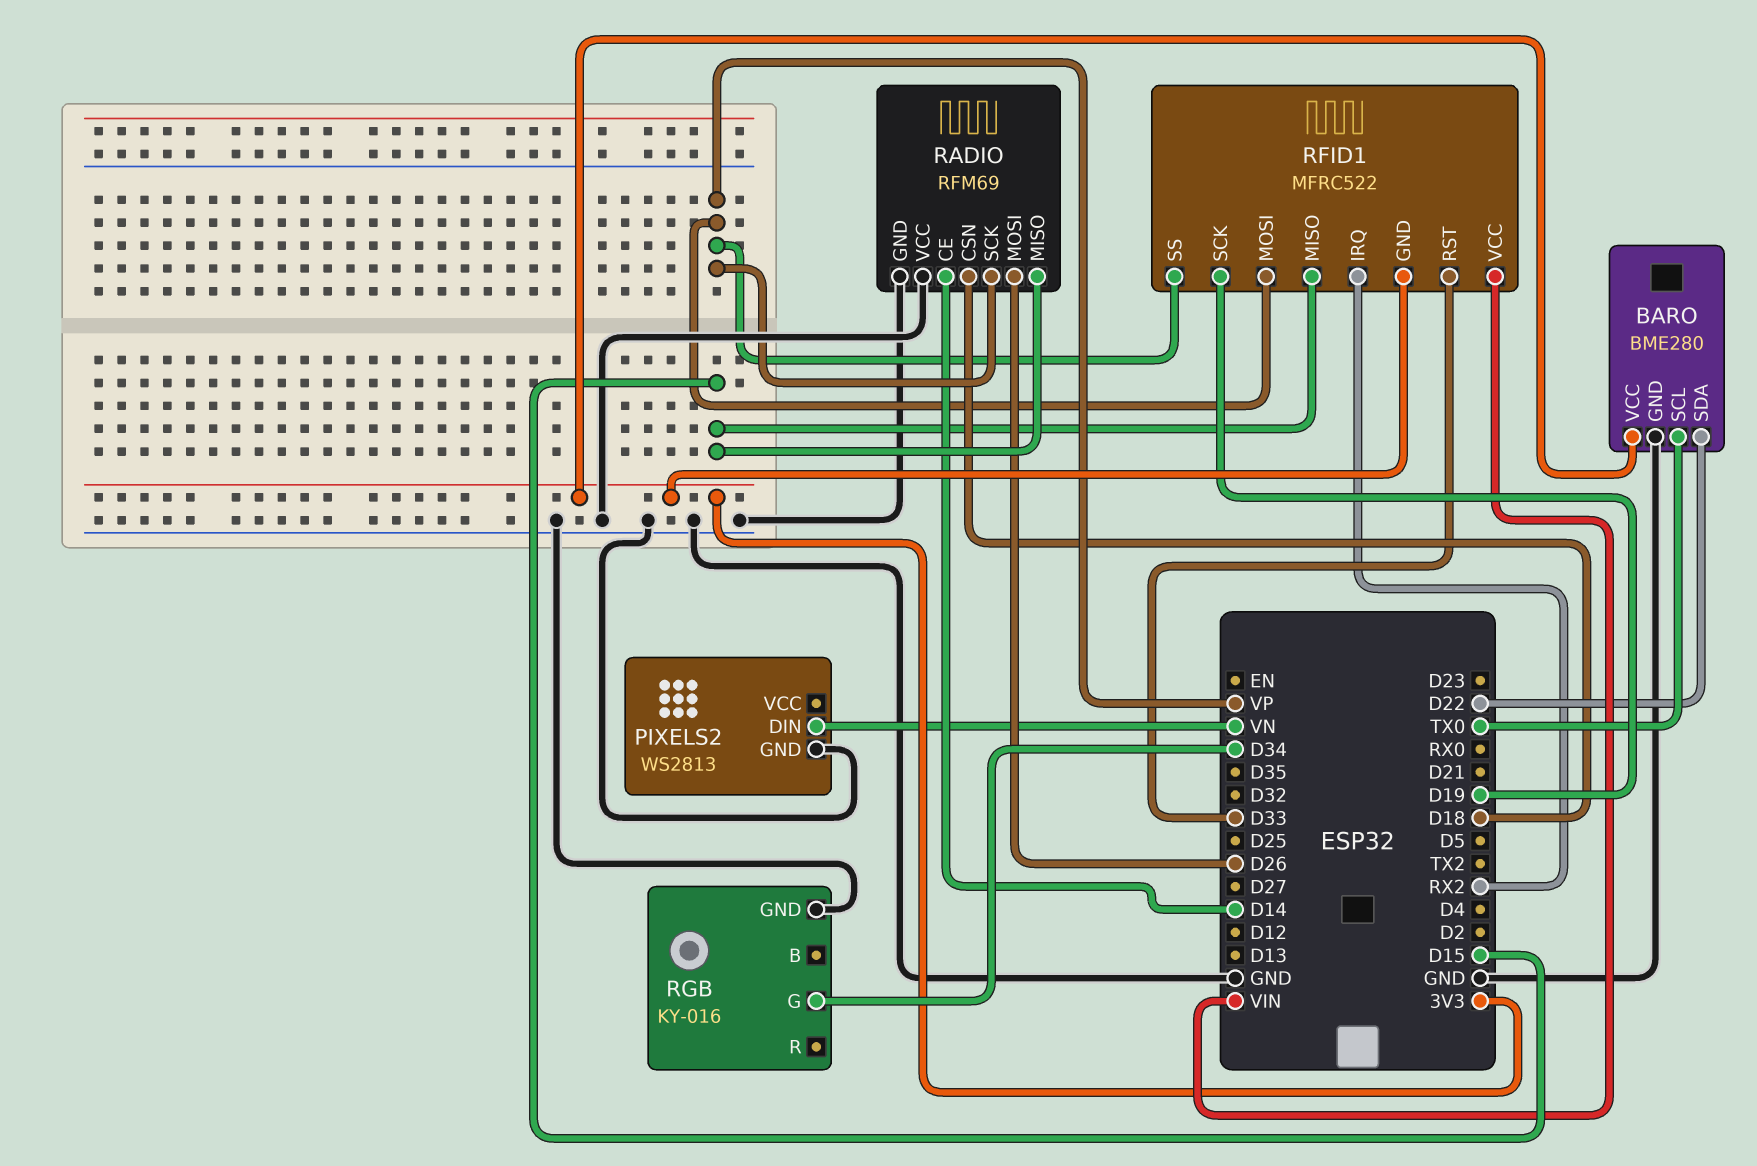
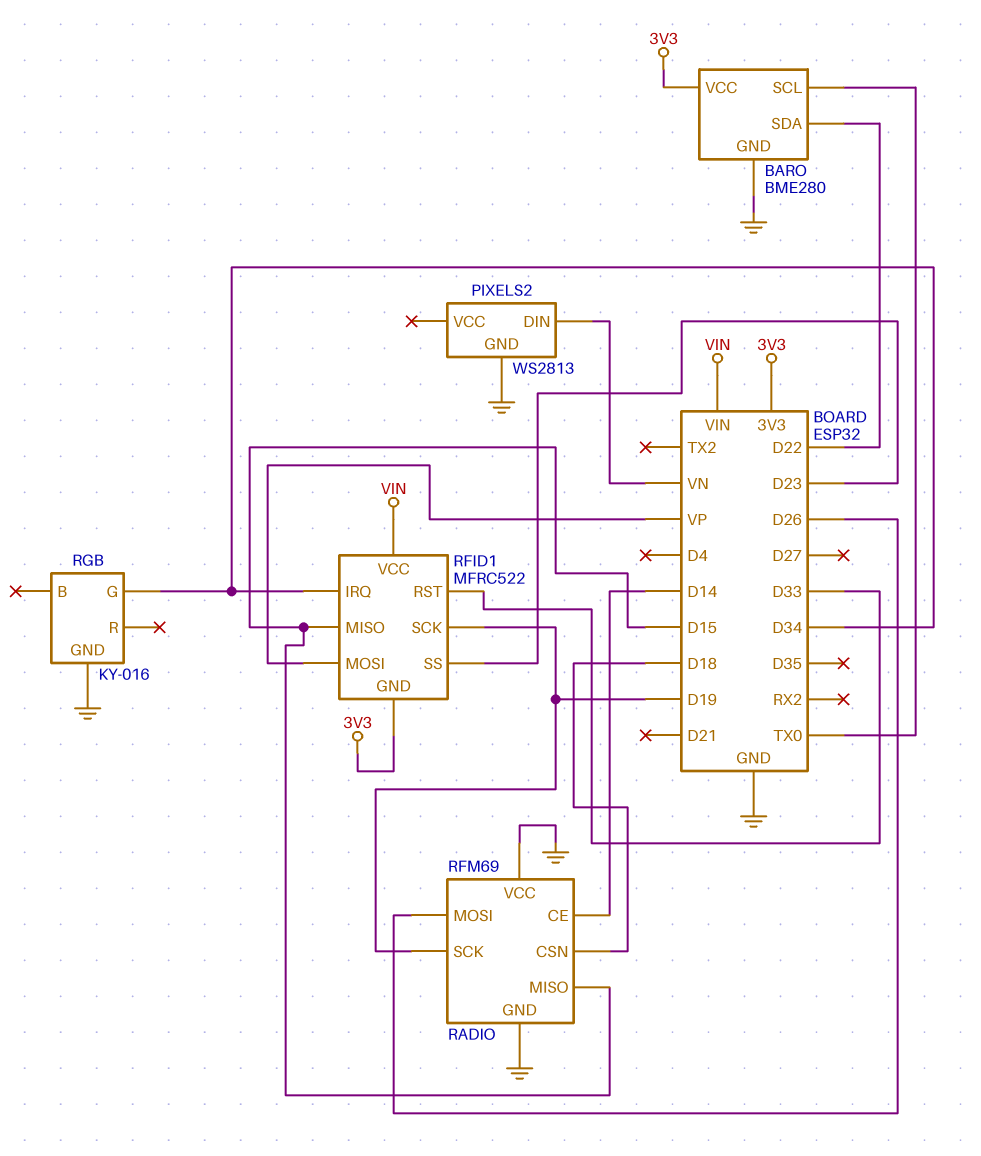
RADIO pin SCK: VP -> D19
RFID1 pin IRQ: RX2 -> D34
RFID1 pin SS: VP -> D23

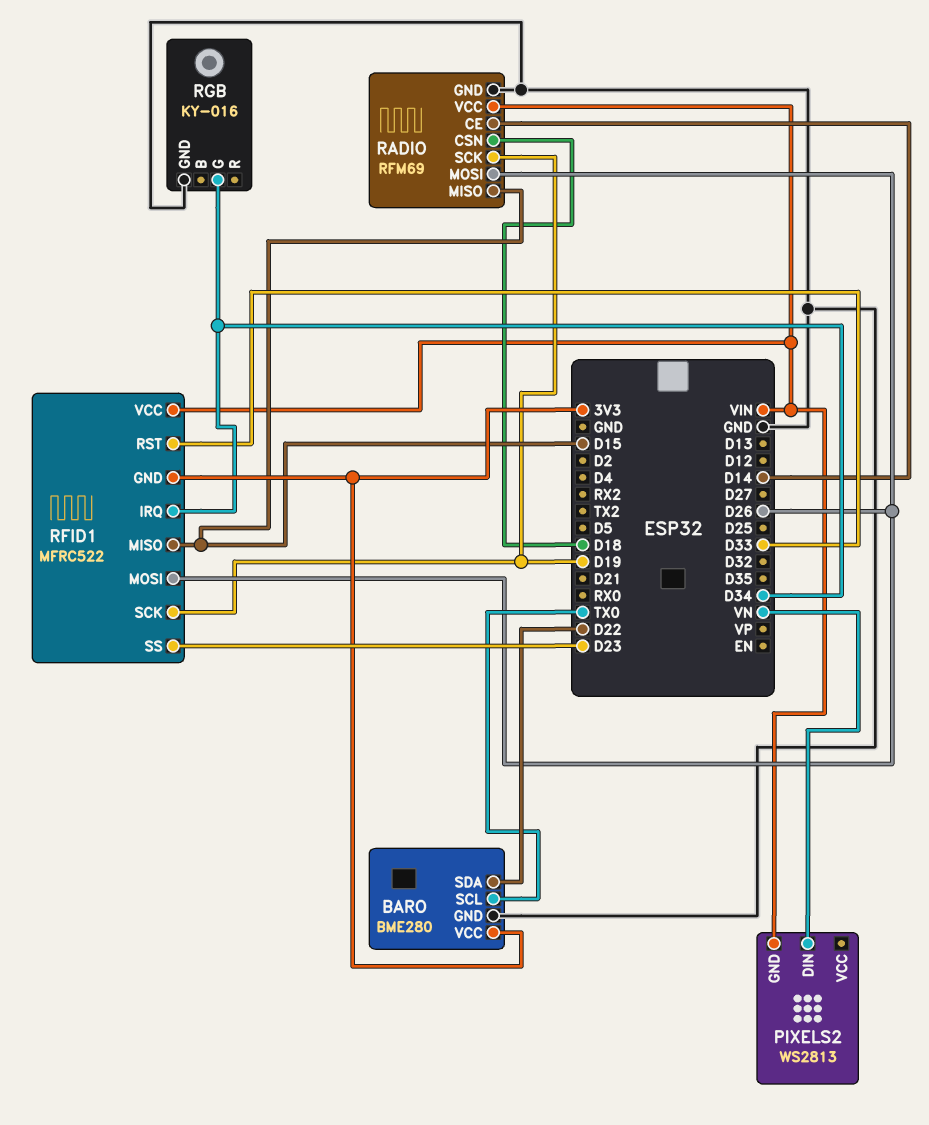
PIXELS2 pin GND: GND -> VIN
RADIO pin VCC: GND -> VIN
RFID1 pin MOSI: VP -> D26

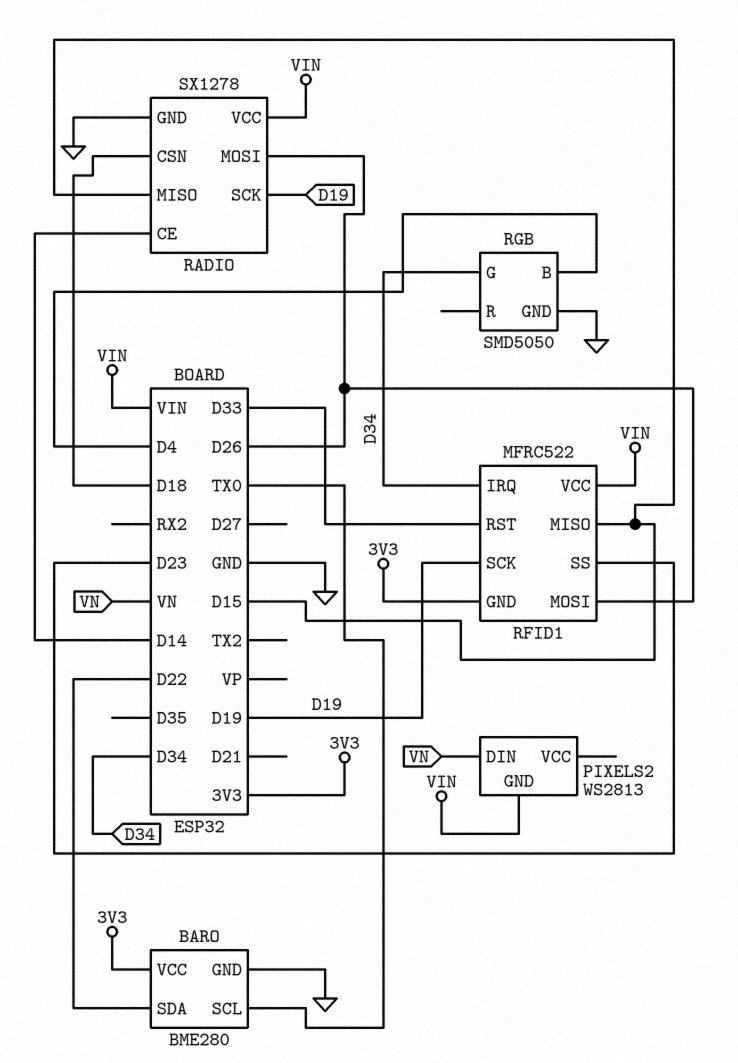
RADIO: RFM69 -> SX1278
RGB: KY-016 -> SMD5050
RGB pin B: none -> D4

